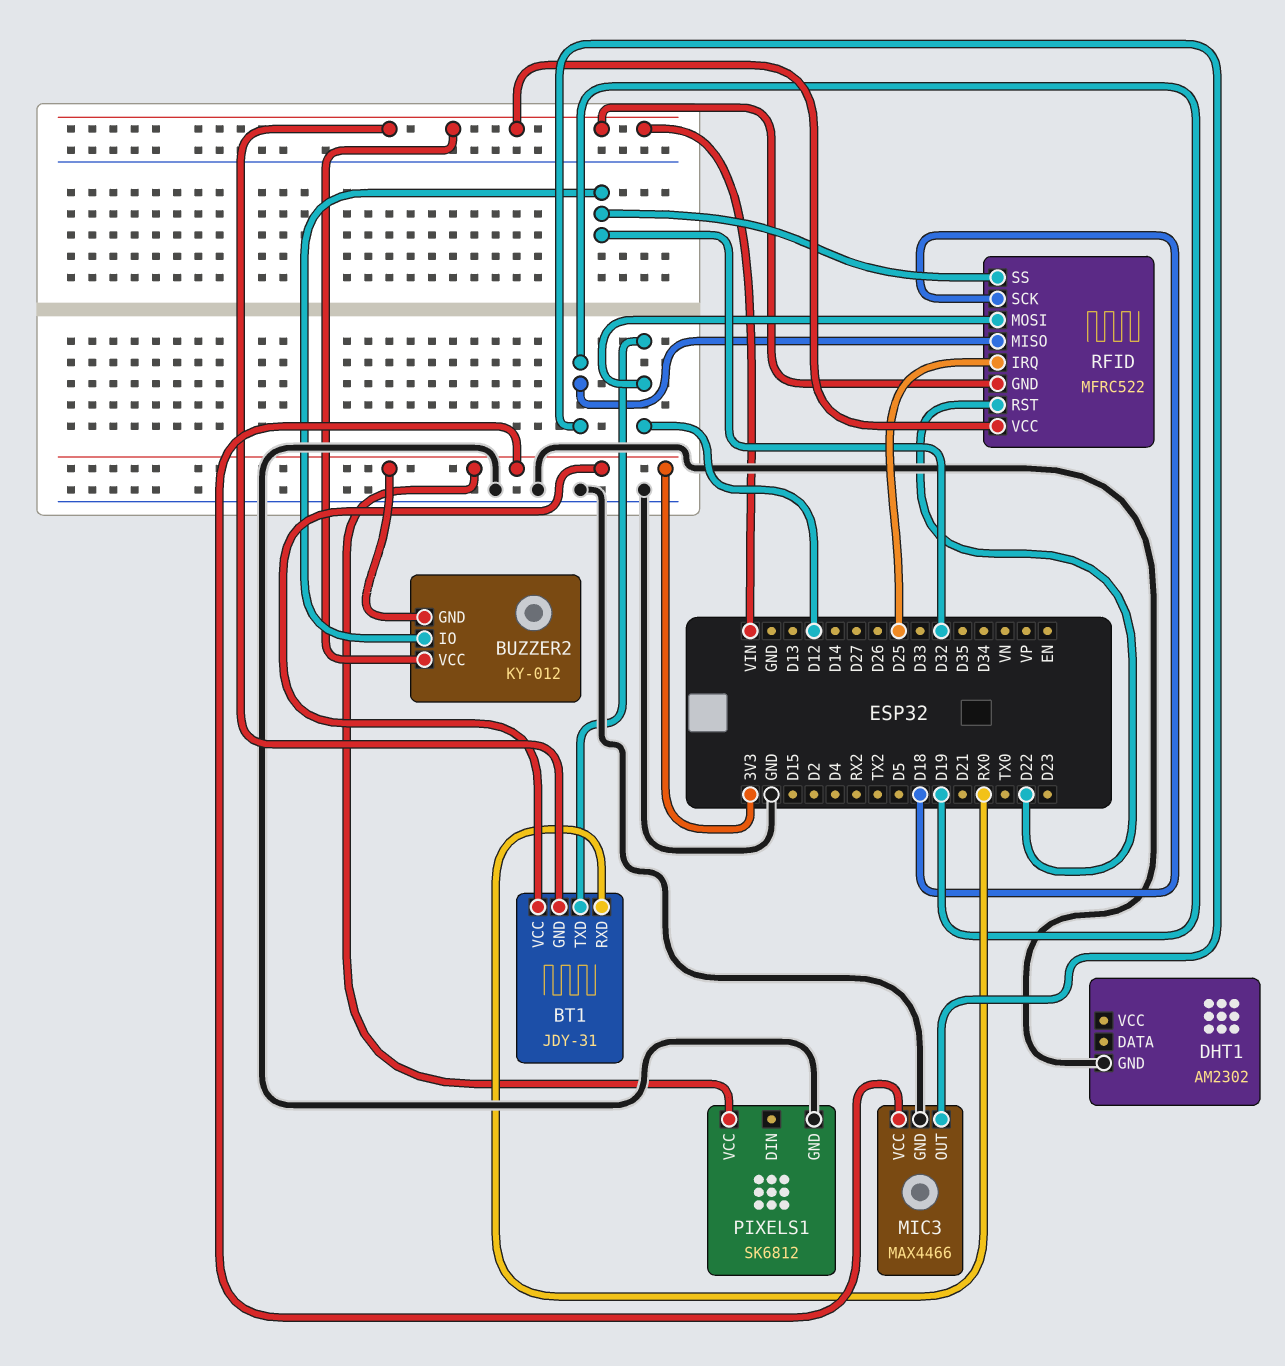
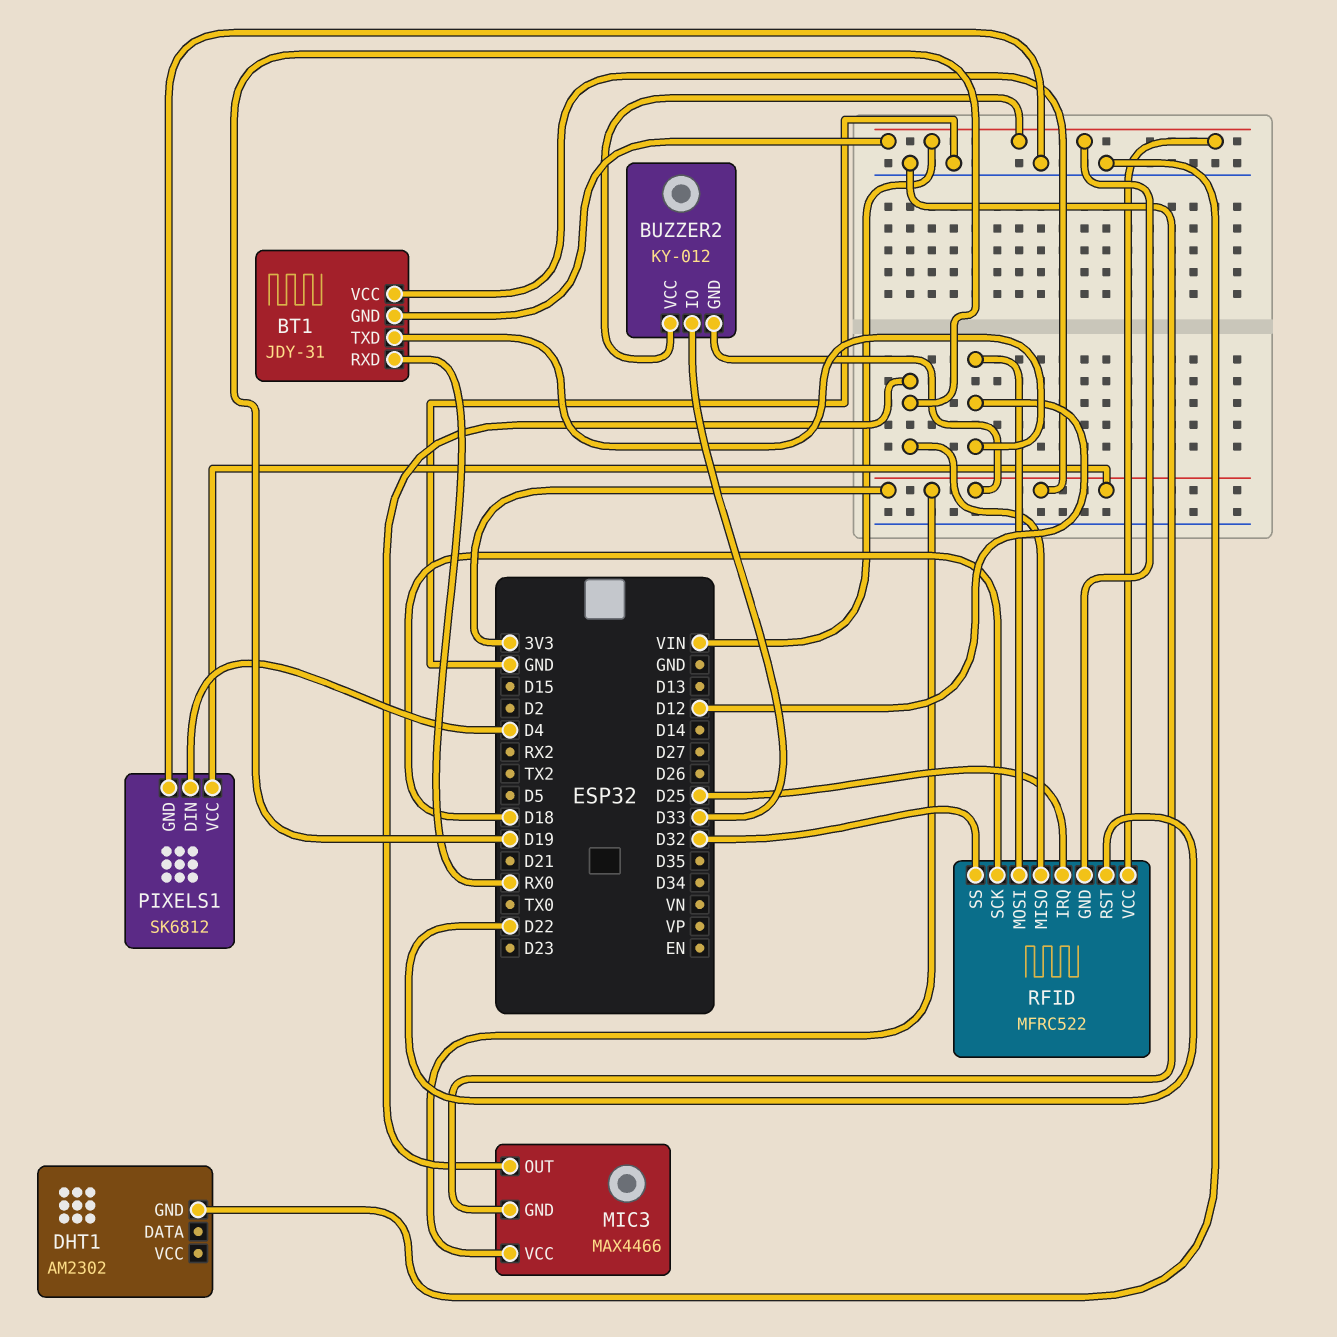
BUZZER2 pin IO: D32 -> D33
PIXELS1 pin DIN: none -> D4

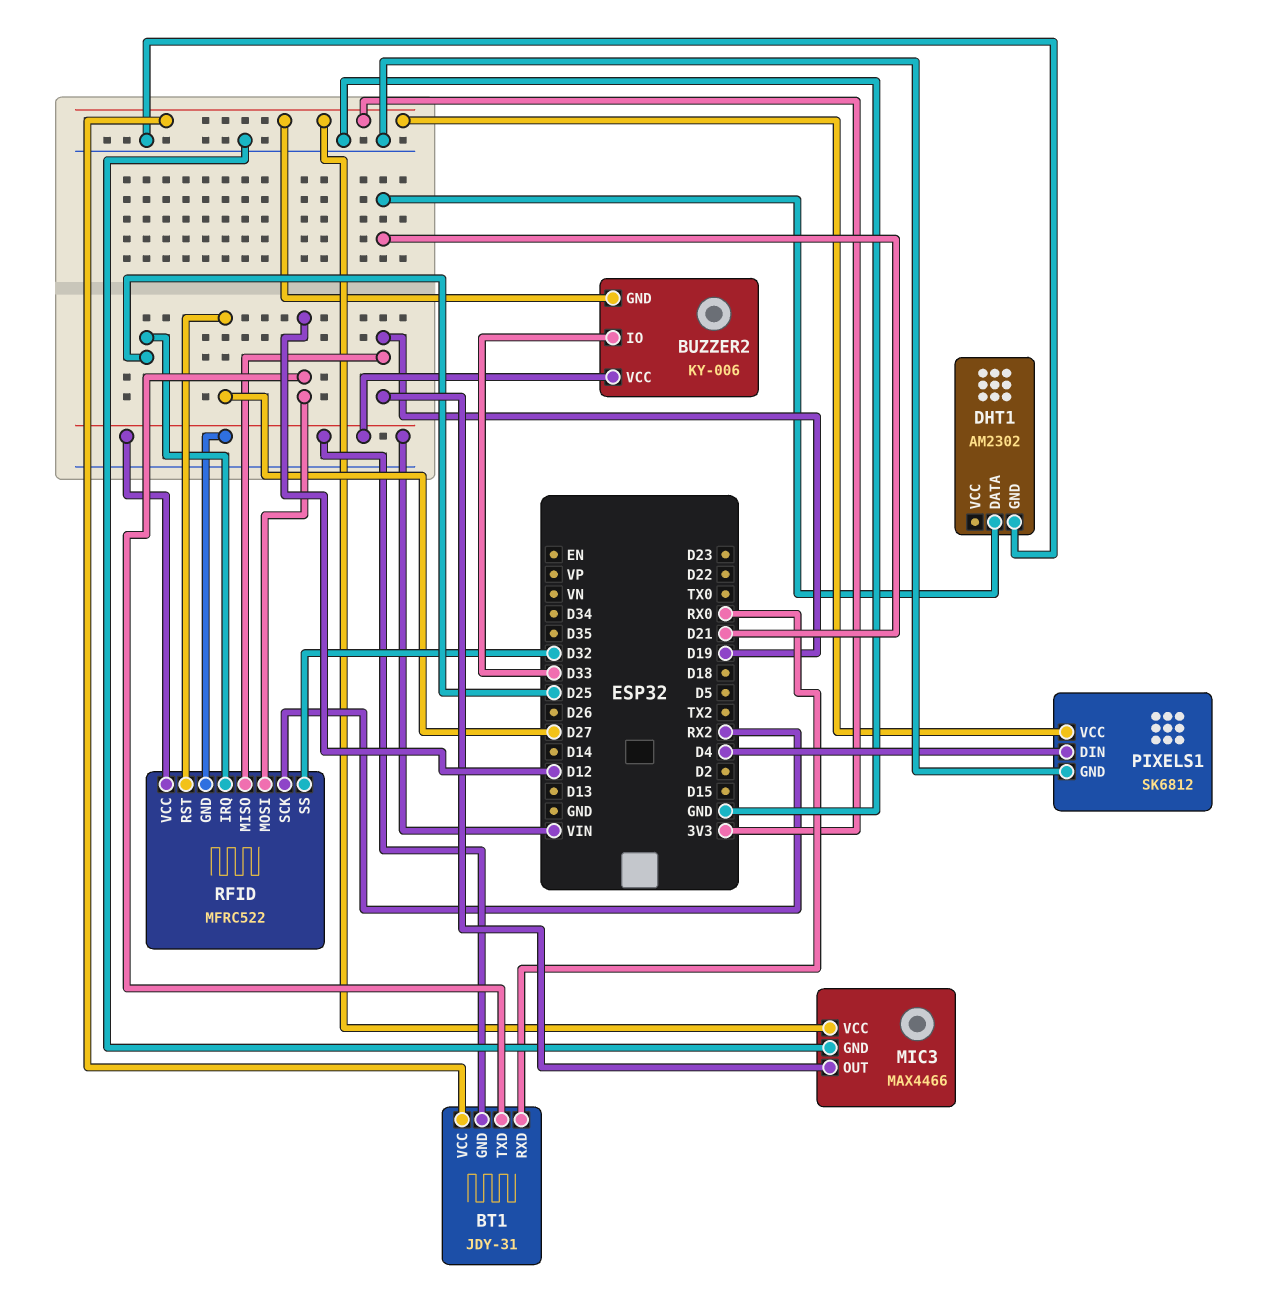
BUZZER2: KY-012 -> KY-006
DHT1 pin DATA: none -> D21
RFID pin RST: D22 -> D27
RFID pin SCK: D18 -> RX2

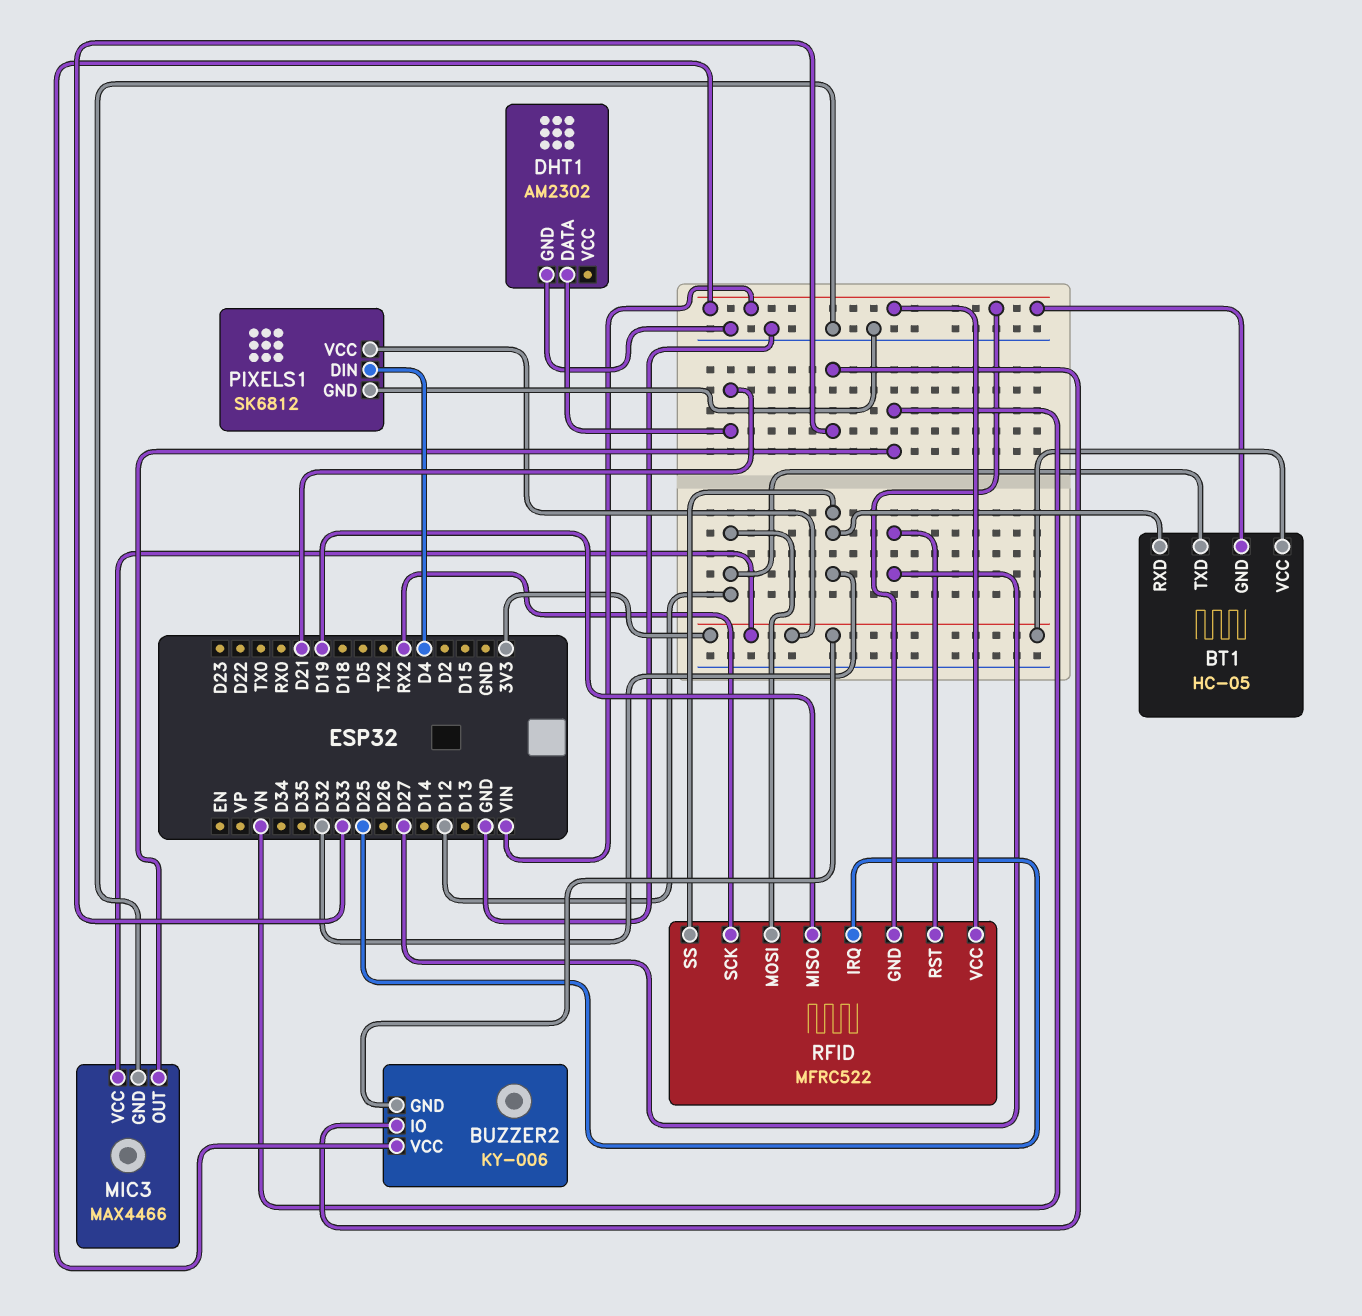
BT1: JDY-31 -> HC-05
BT1 pin RXD: RX0 -> D32
MIC3 pin OUT: D19 -> VN

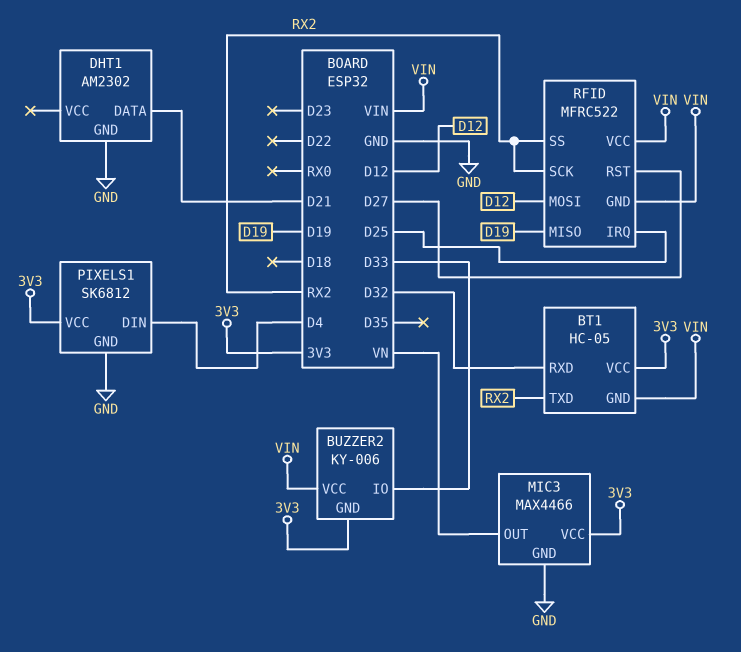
BT1 pin TXD: D12 -> RX2
RFID pin SS: D32 -> RX2

